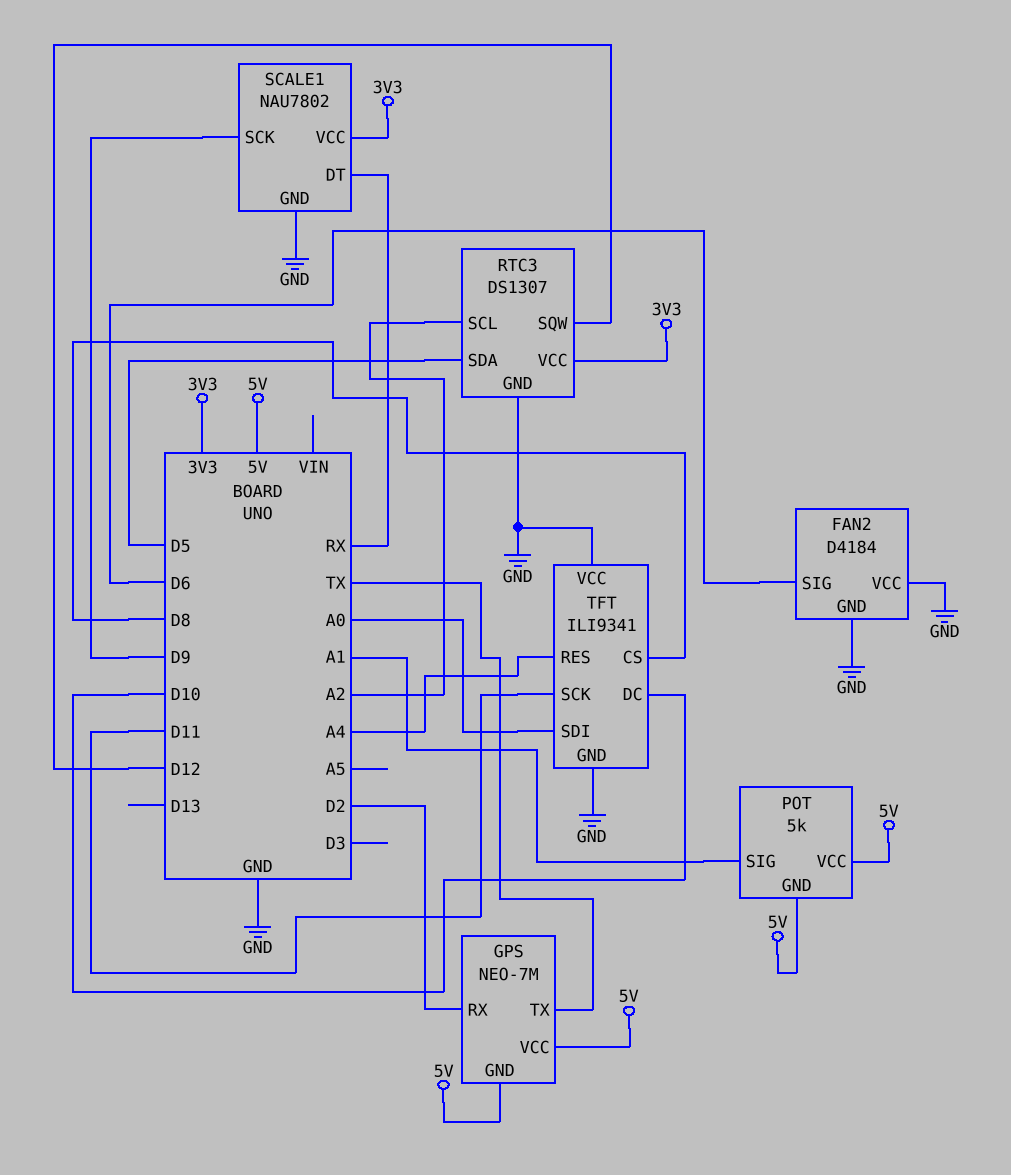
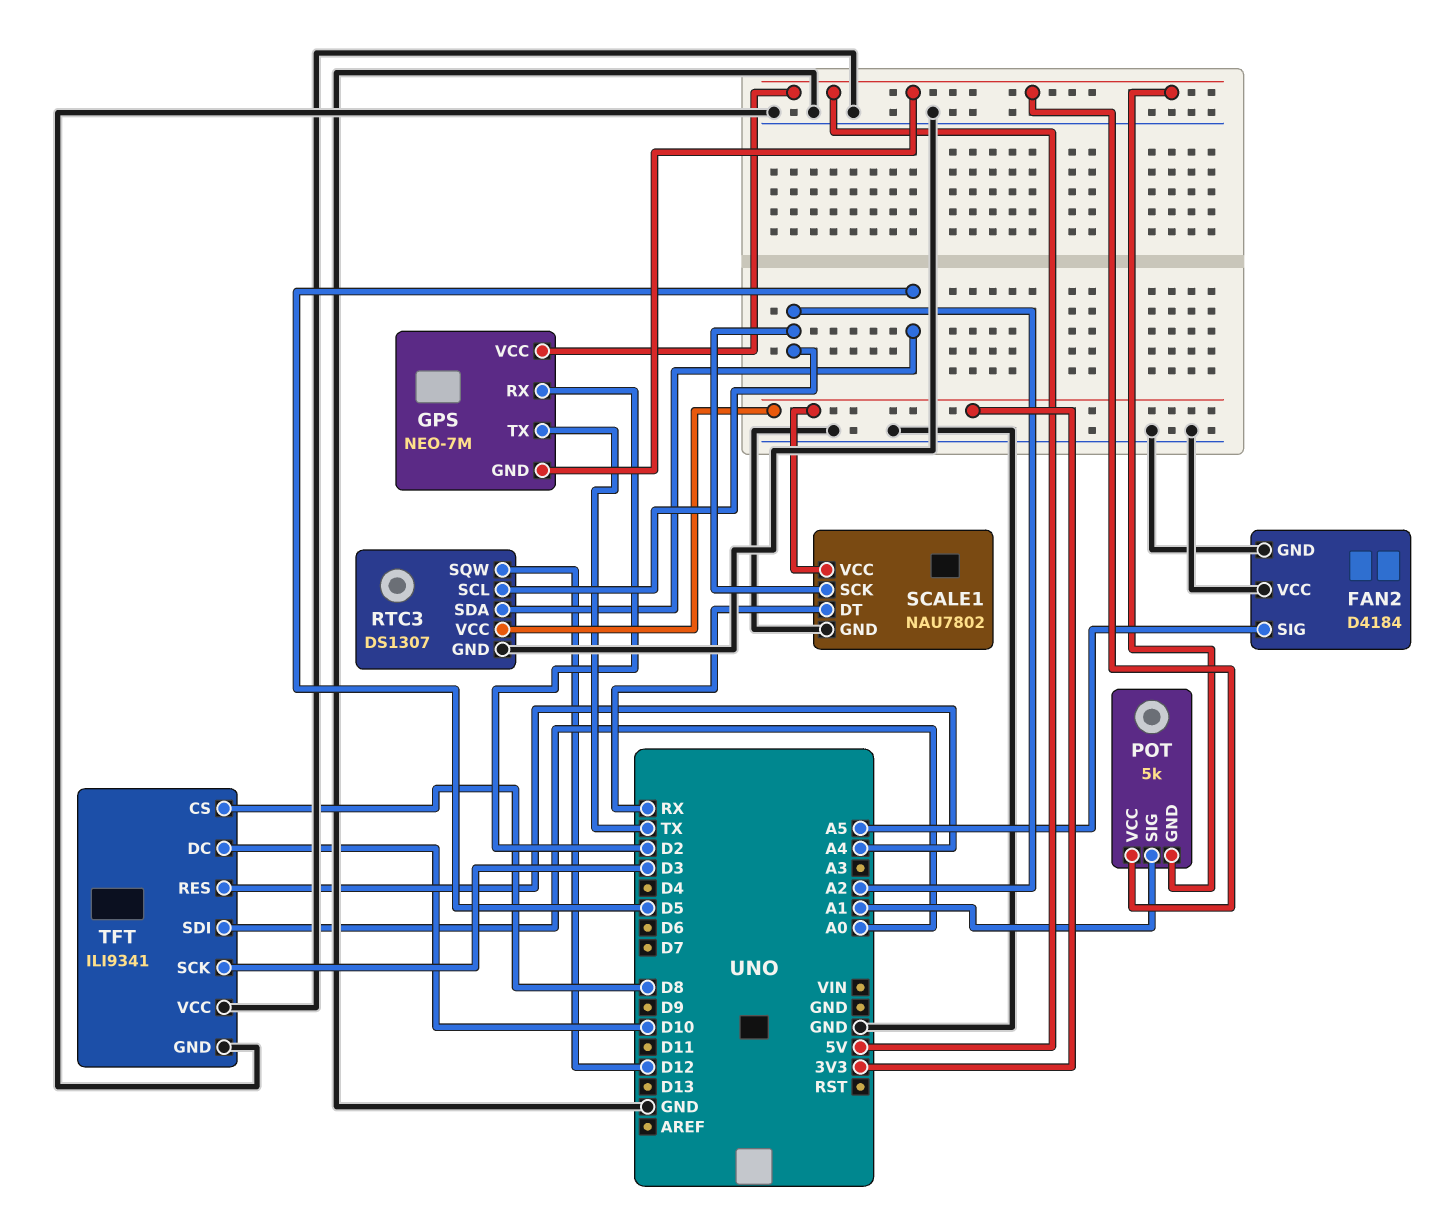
FAN2 pin SIG: D6 -> A5
SCALE1 pin SCK: D9 -> A2
TFT pin SCK: D11 -> D3

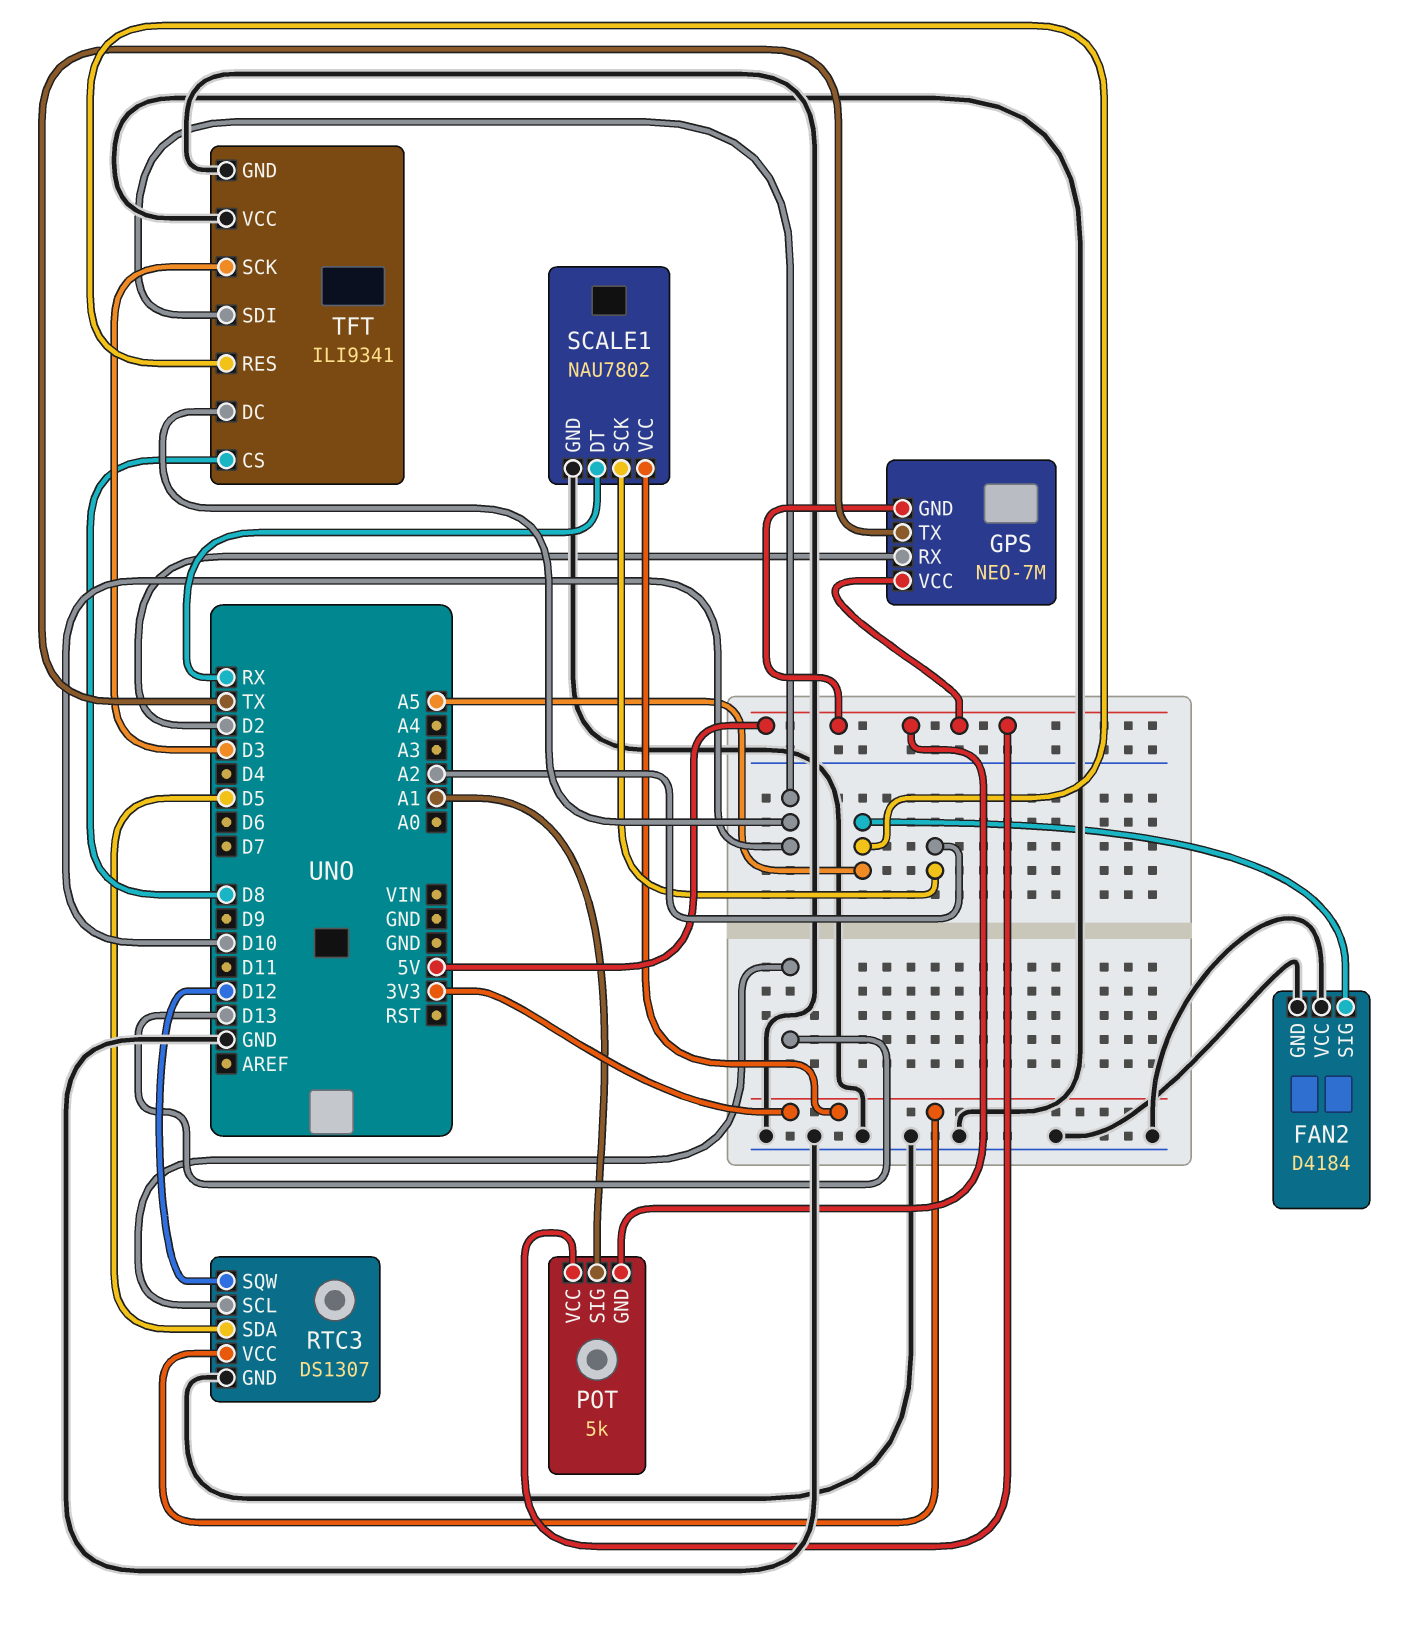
RTC3 pin SCL: A2 -> D13
TFT pin RES: A4 -> A5
TFT pin SDI: A0 -> D10

